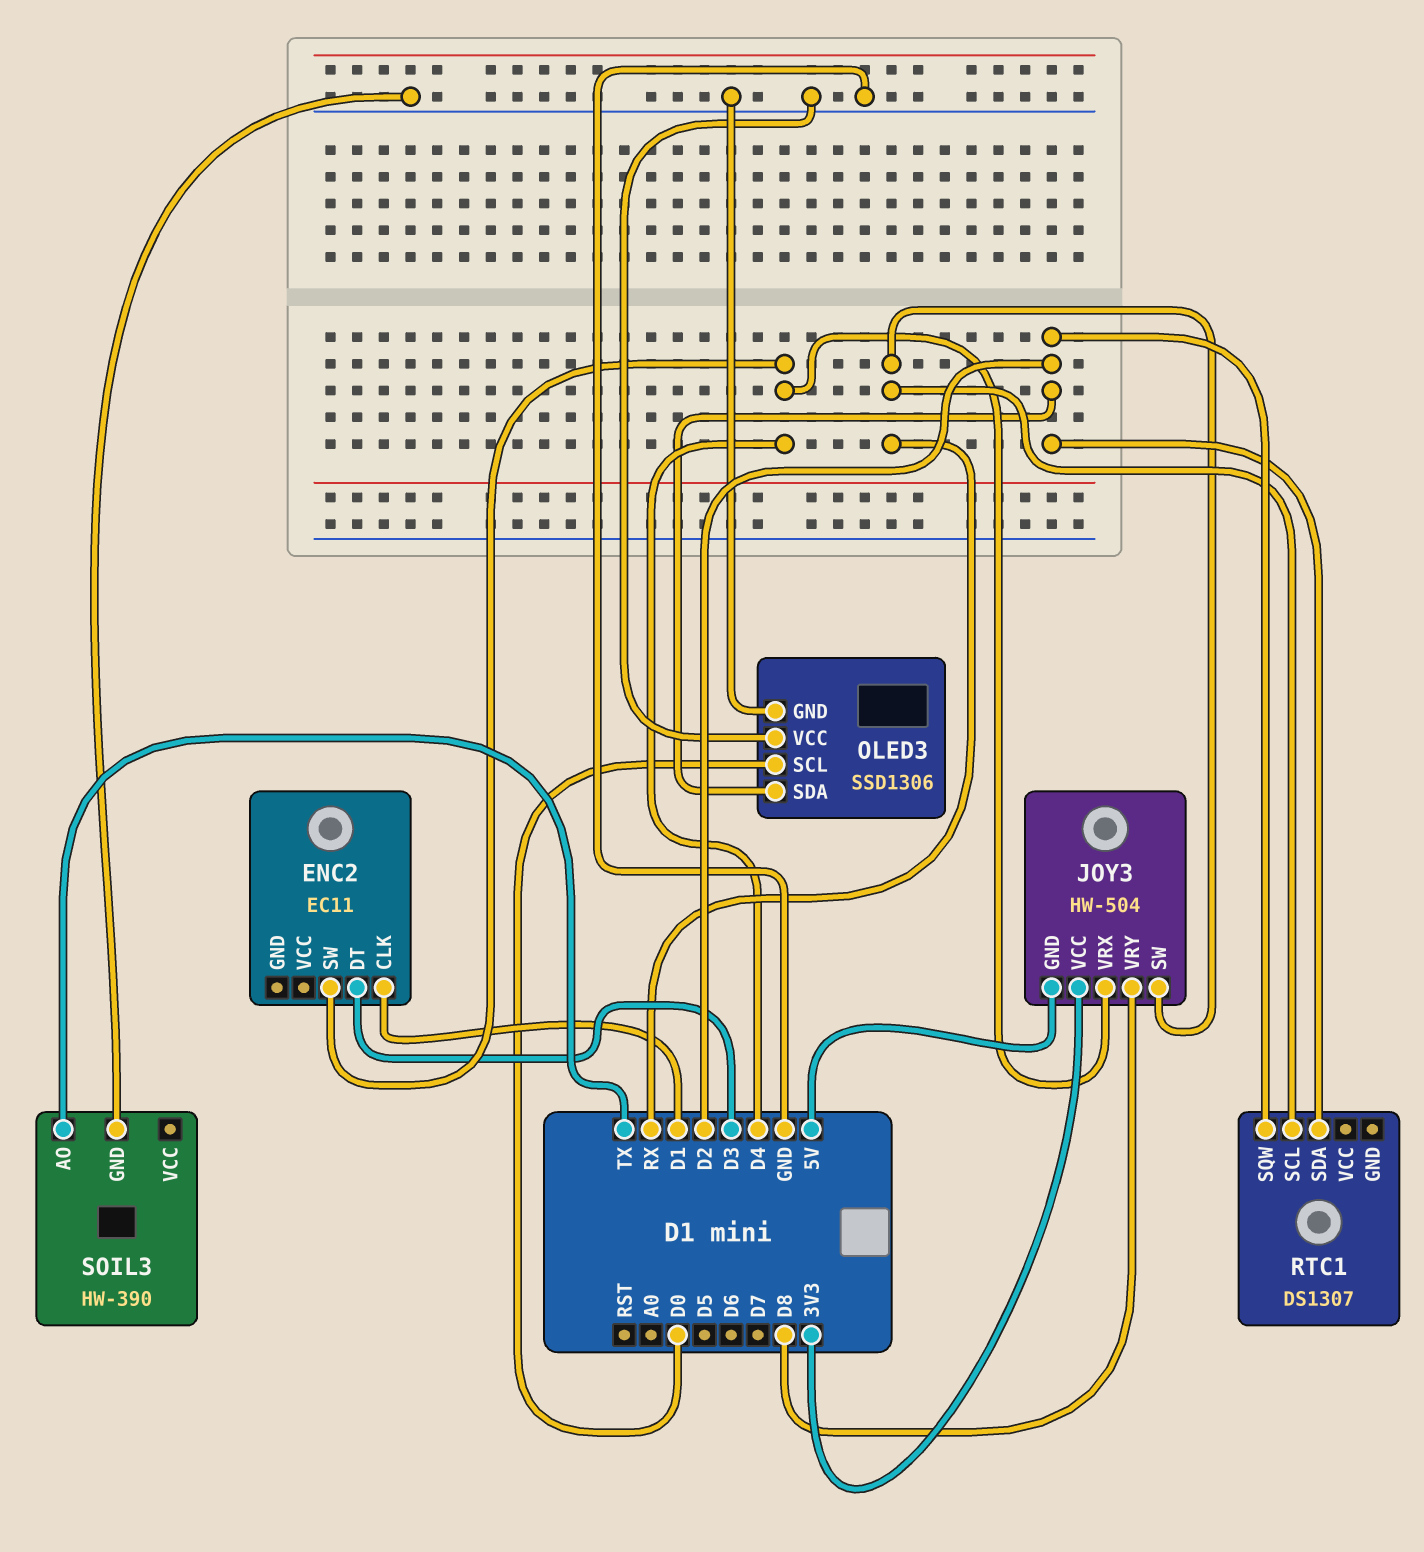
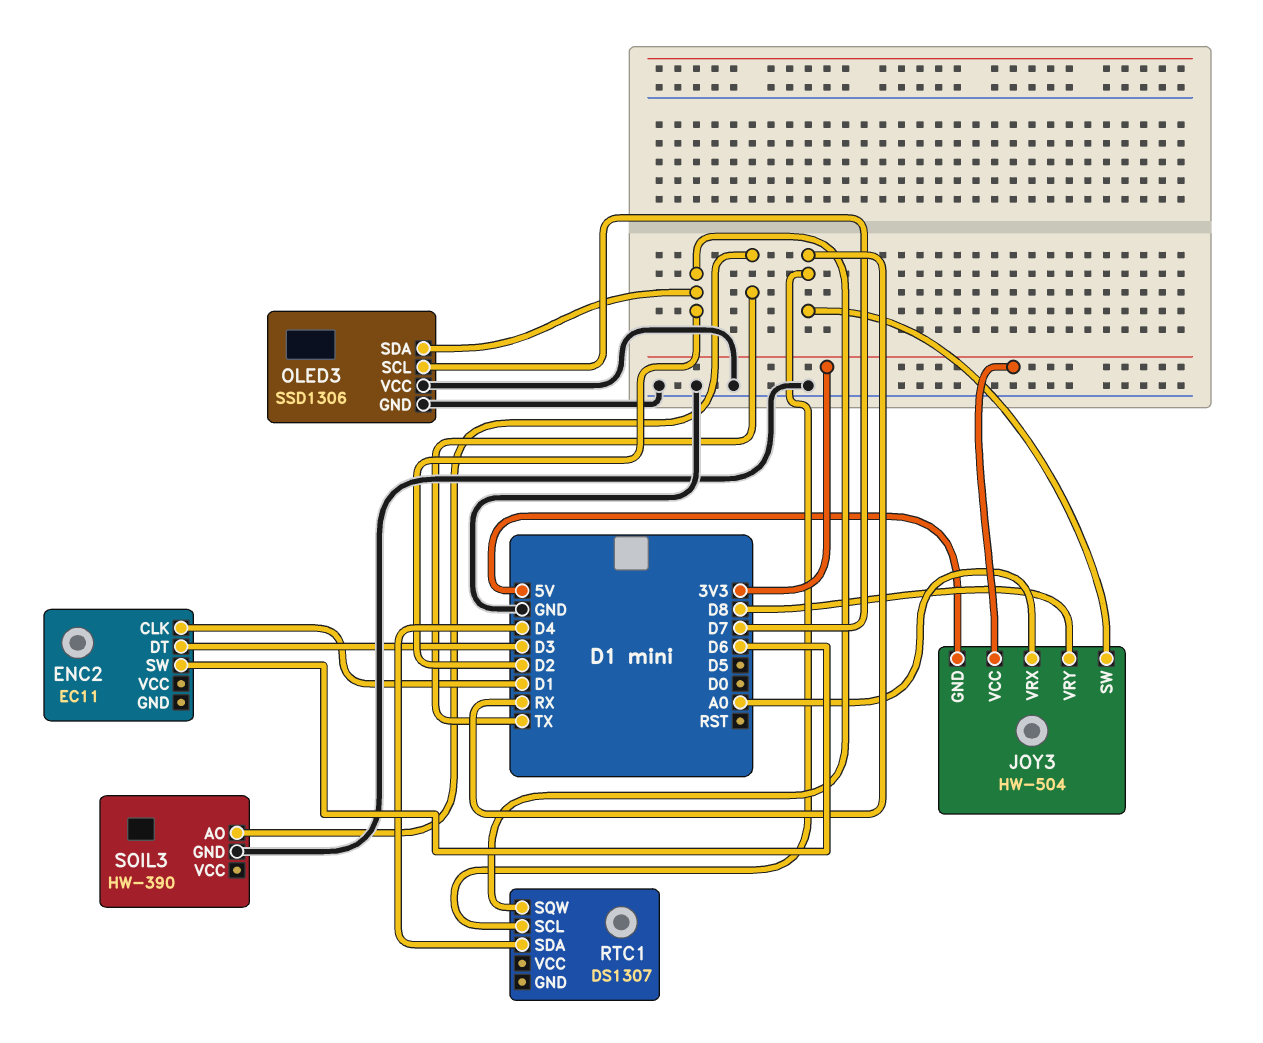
ENC2 pin SW: D4 -> D6
JOY3 pin VRX: D4 -> A0
OLED3 pin SCL: D0 -> D7
RTC1 pin SDA: D2 -> D4

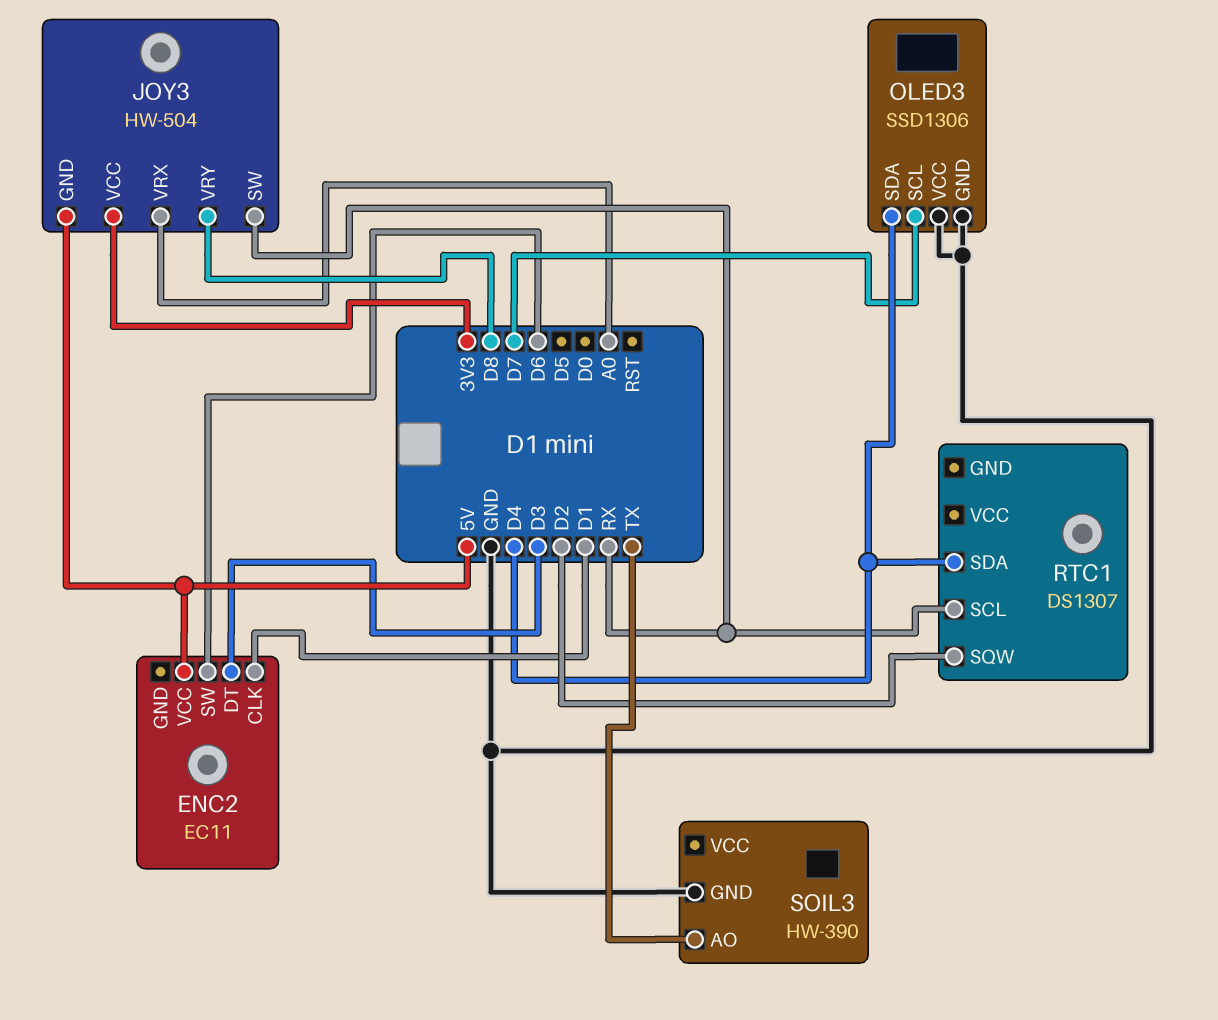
ENC2 pin VCC: none -> 5V
OLED3 pin SDA: D2 -> D4

